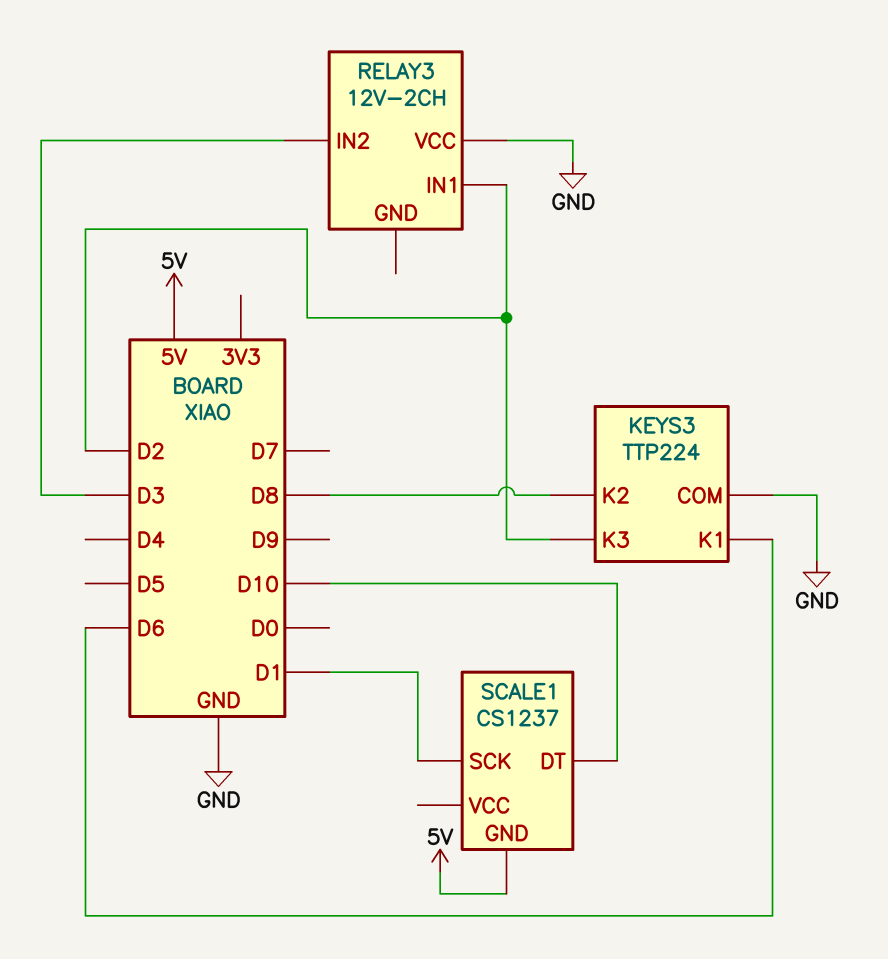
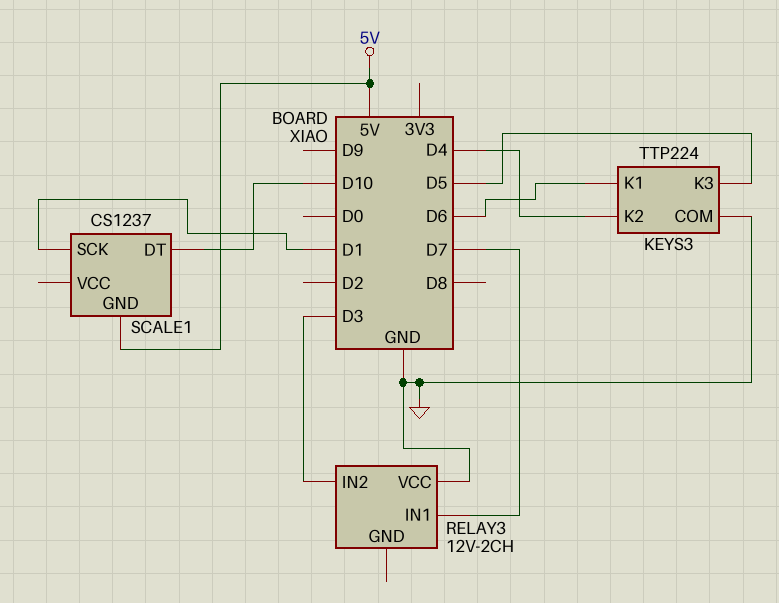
KEYS3 pin K2: D8 -> D4
KEYS3 pin K3: D2 -> D5
RELAY3 pin IN1: D2 -> D7

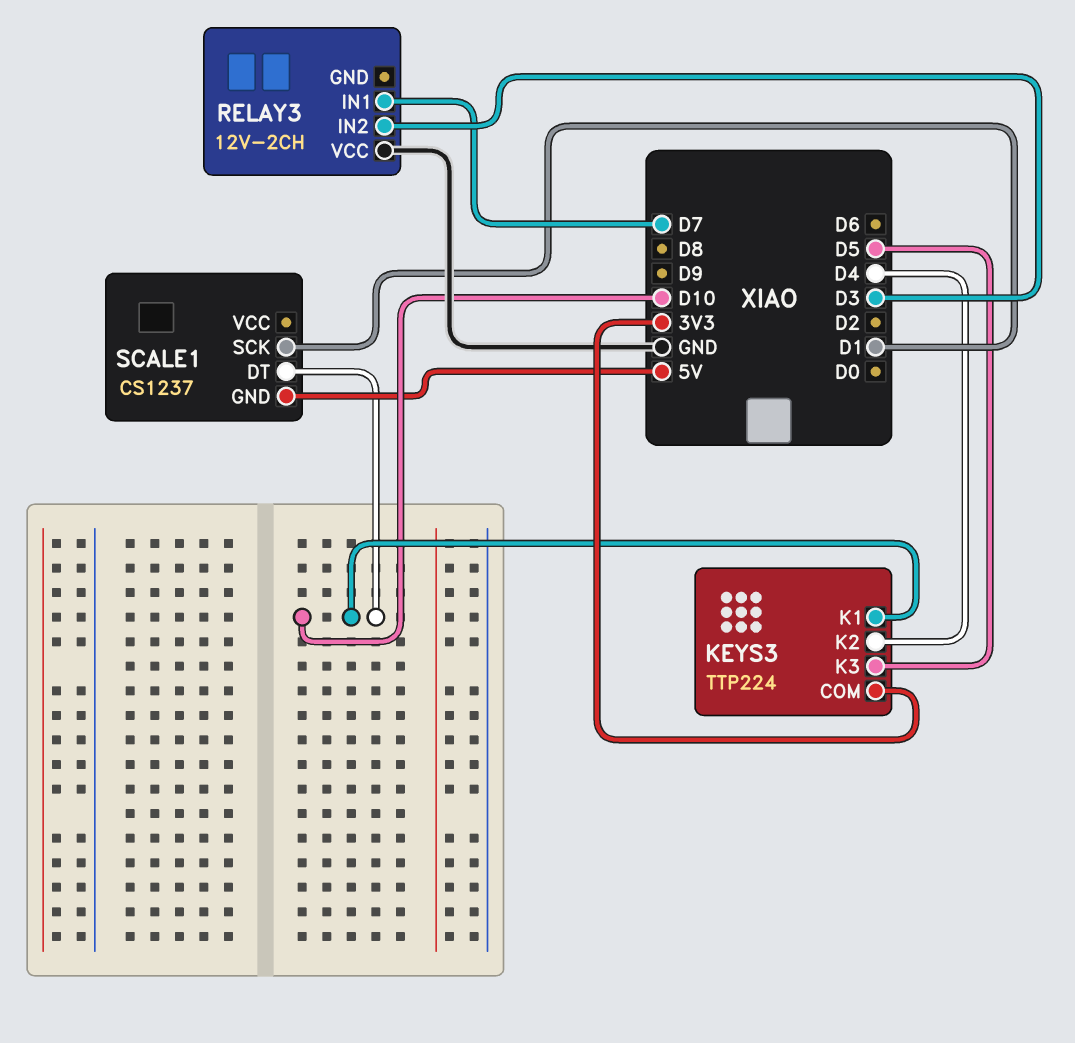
KEYS3 pin COM: GND -> 3V3
KEYS3 pin K1: D6 -> D10

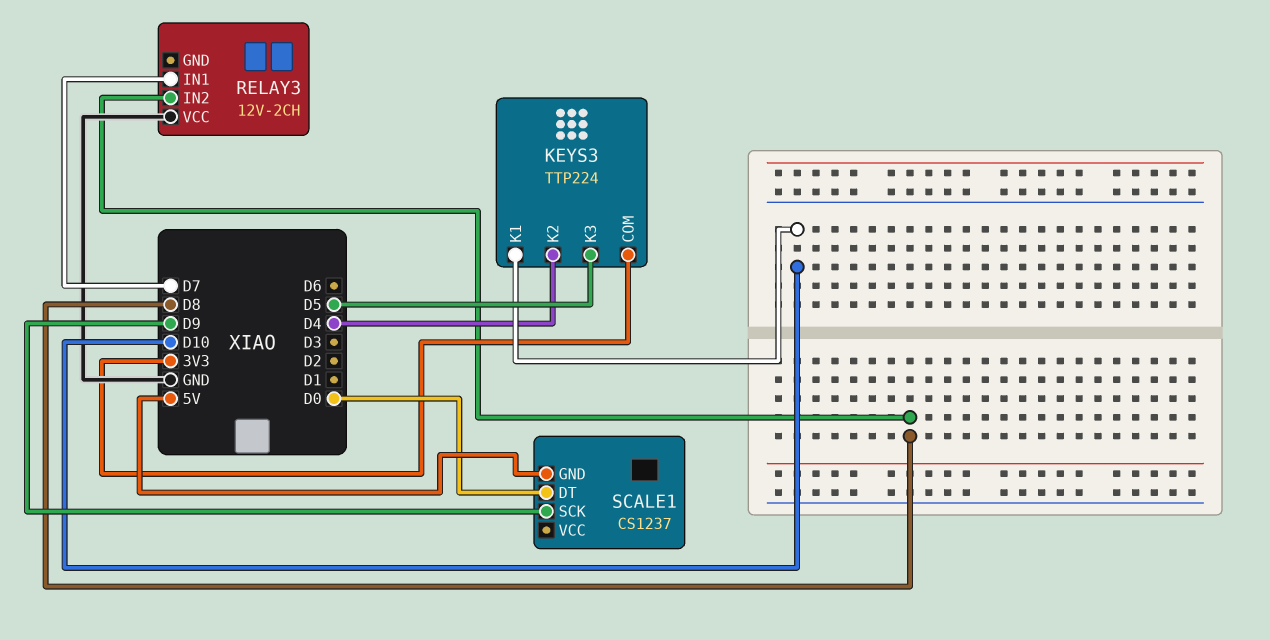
RELAY3 pin IN2: D3 -> D8
SCALE1 pin DT: D10 -> D0
SCALE1 pin SCK: D1 -> D9

